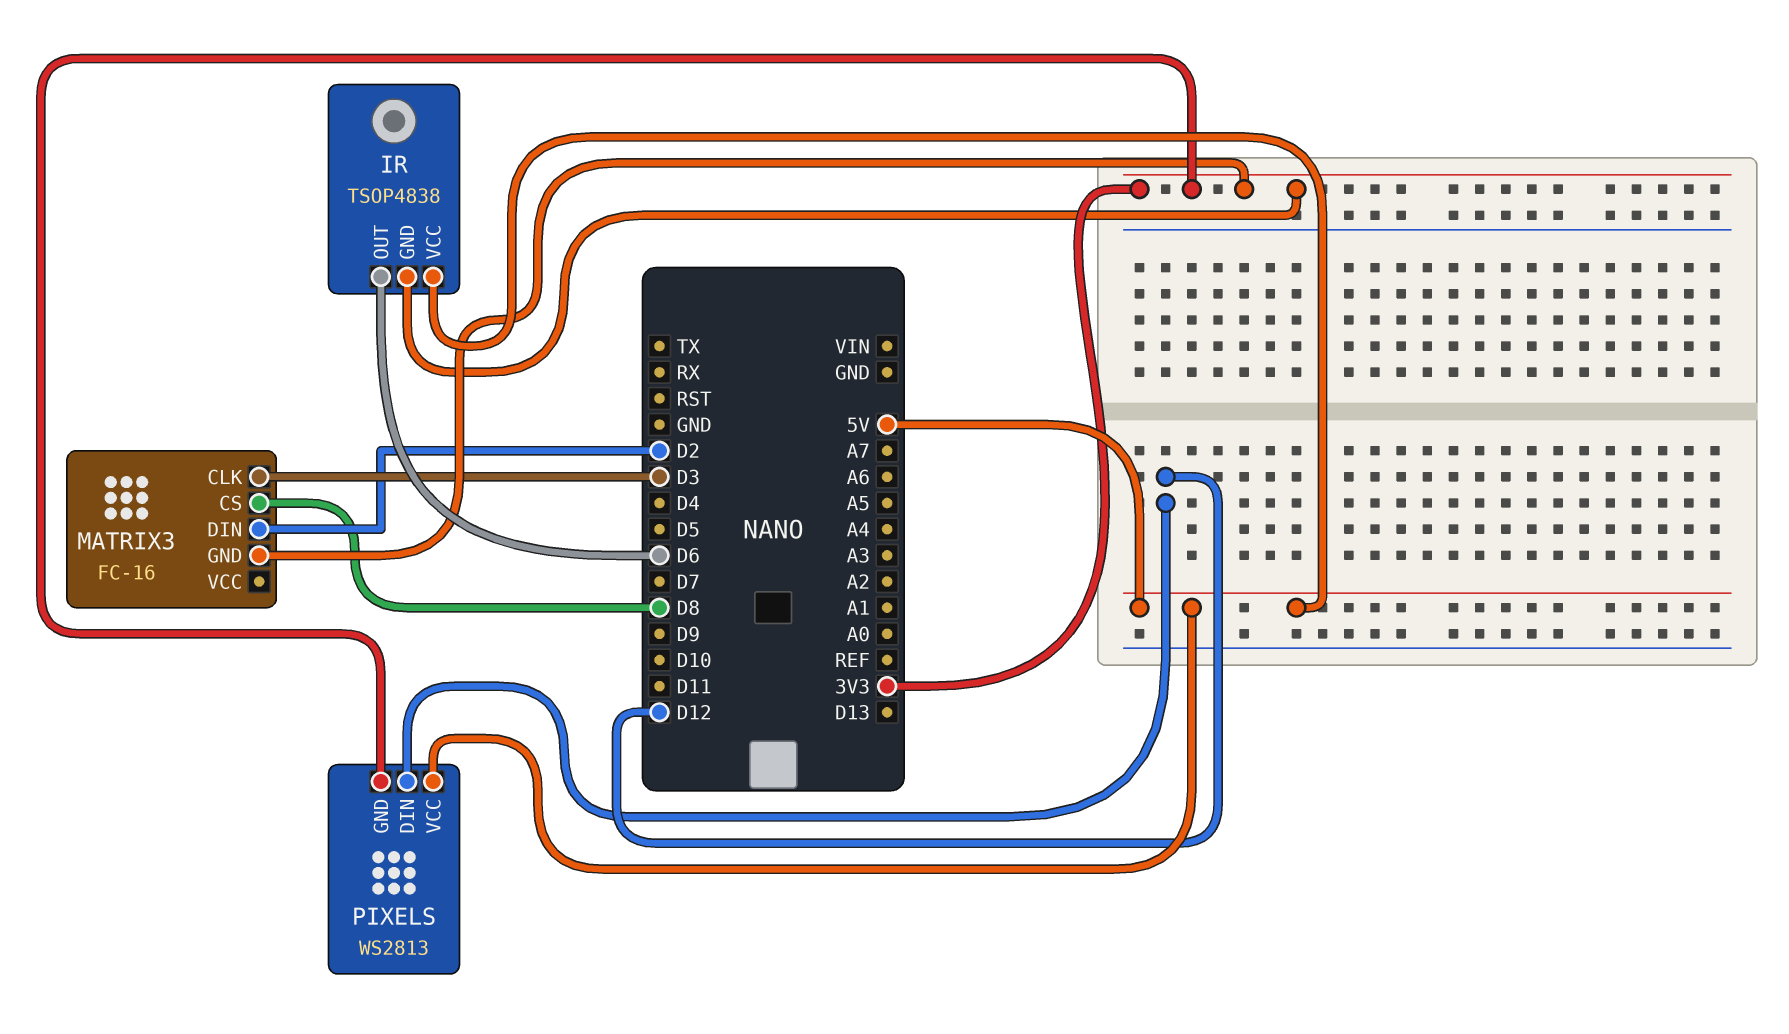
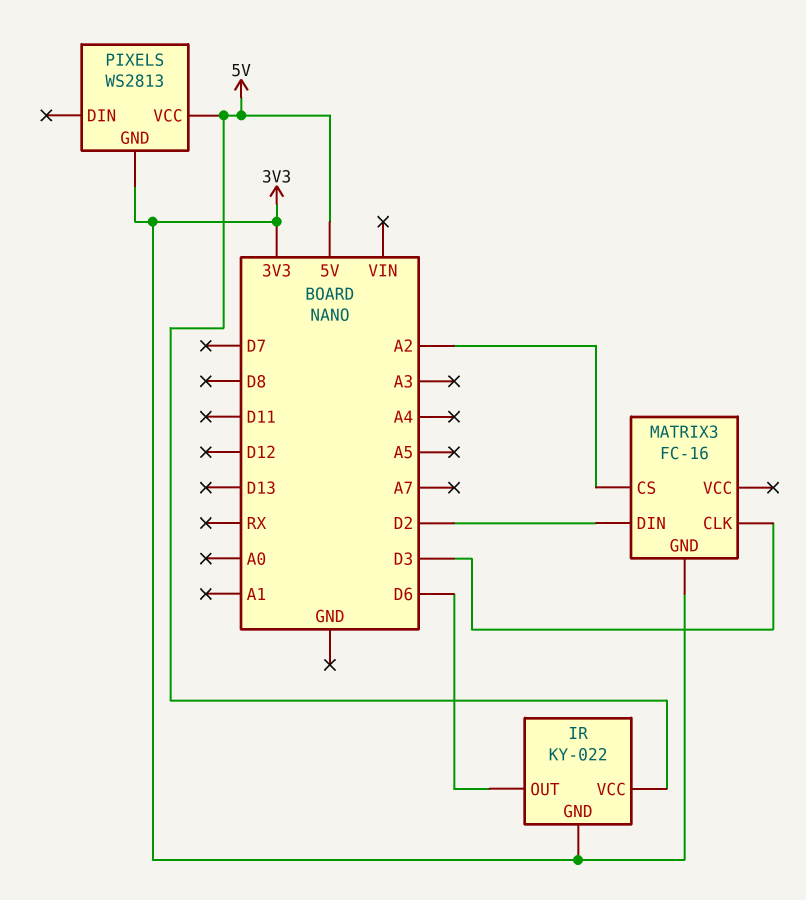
IR: TSOP4838 -> KY-022
MATRIX3 pin CS: D8 -> A2
PIXELS pin DIN: D12 -> none

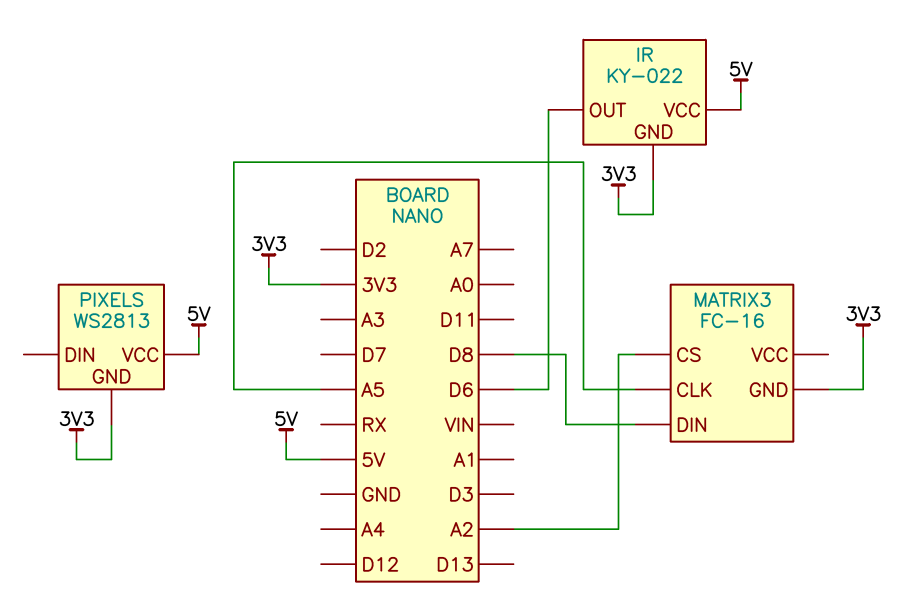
MATRIX3 pin CLK: D3 -> A5
MATRIX3 pin DIN: D2 -> D8

